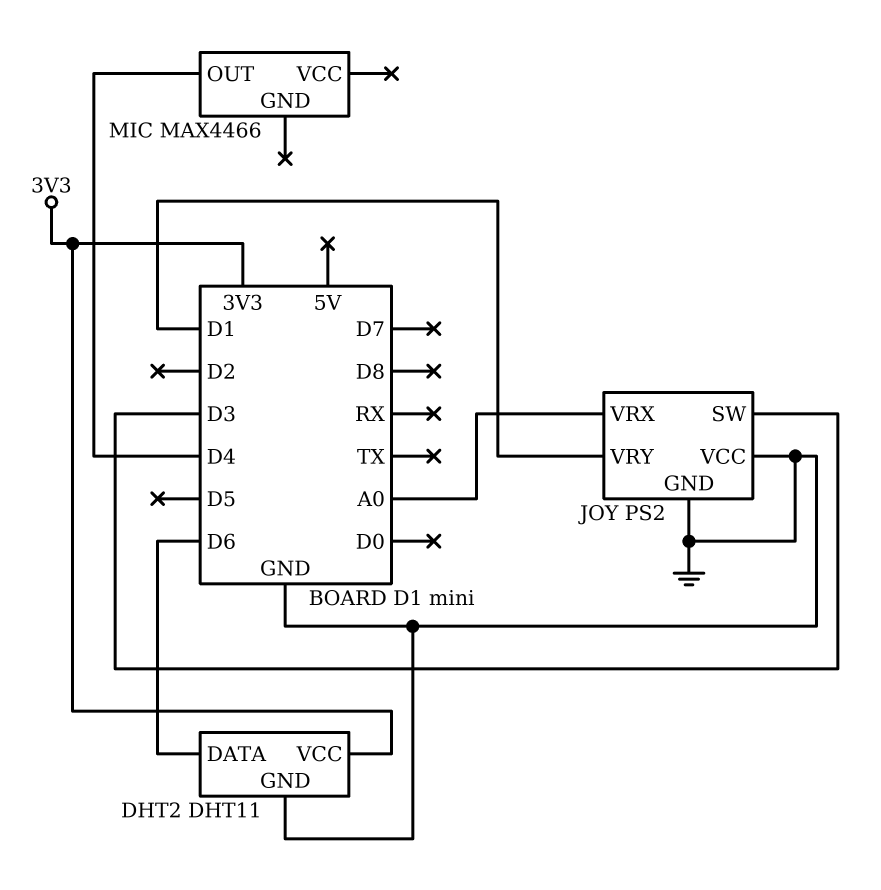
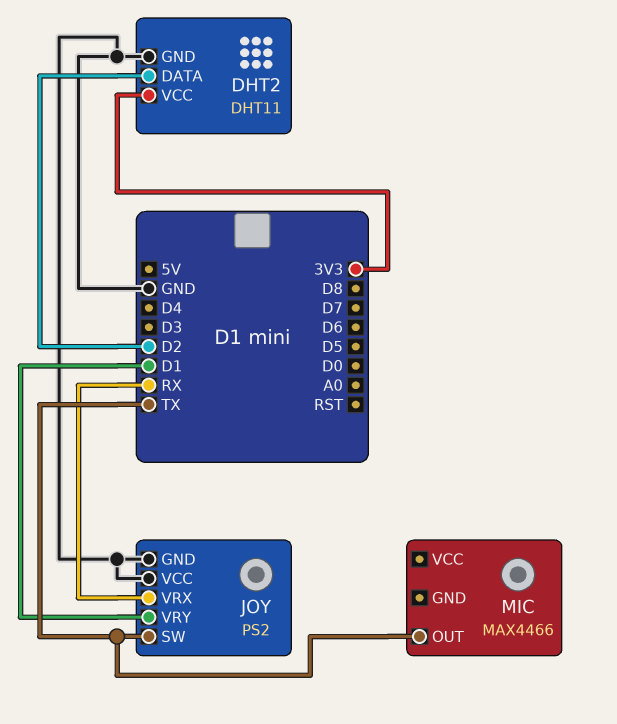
DHT2 pin DATA: D6 -> D2
JOY pin SW: D3 -> TX
JOY pin VRX: A0 -> RX
MIC pin OUT: D4 -> TX

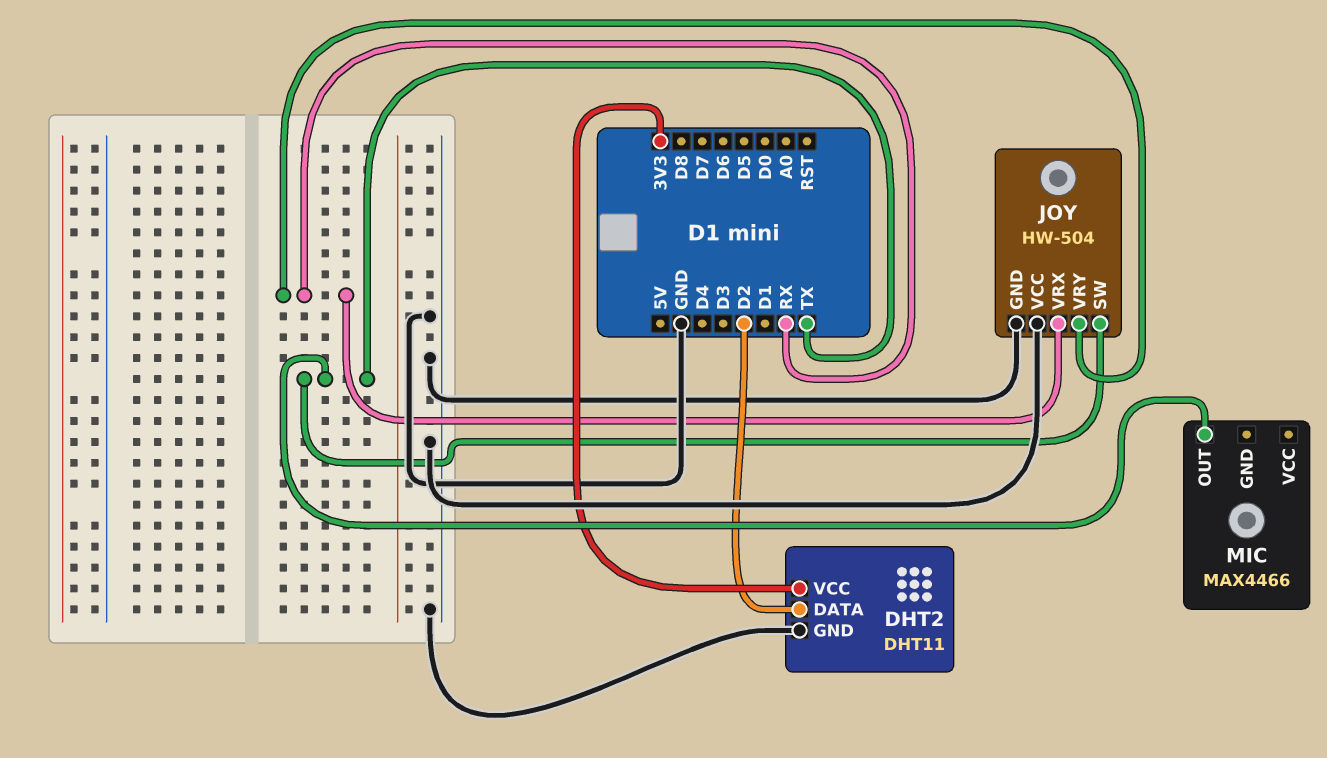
JOY: PS2 -> HW-504
JOY pin VRY: D1 -> RX

